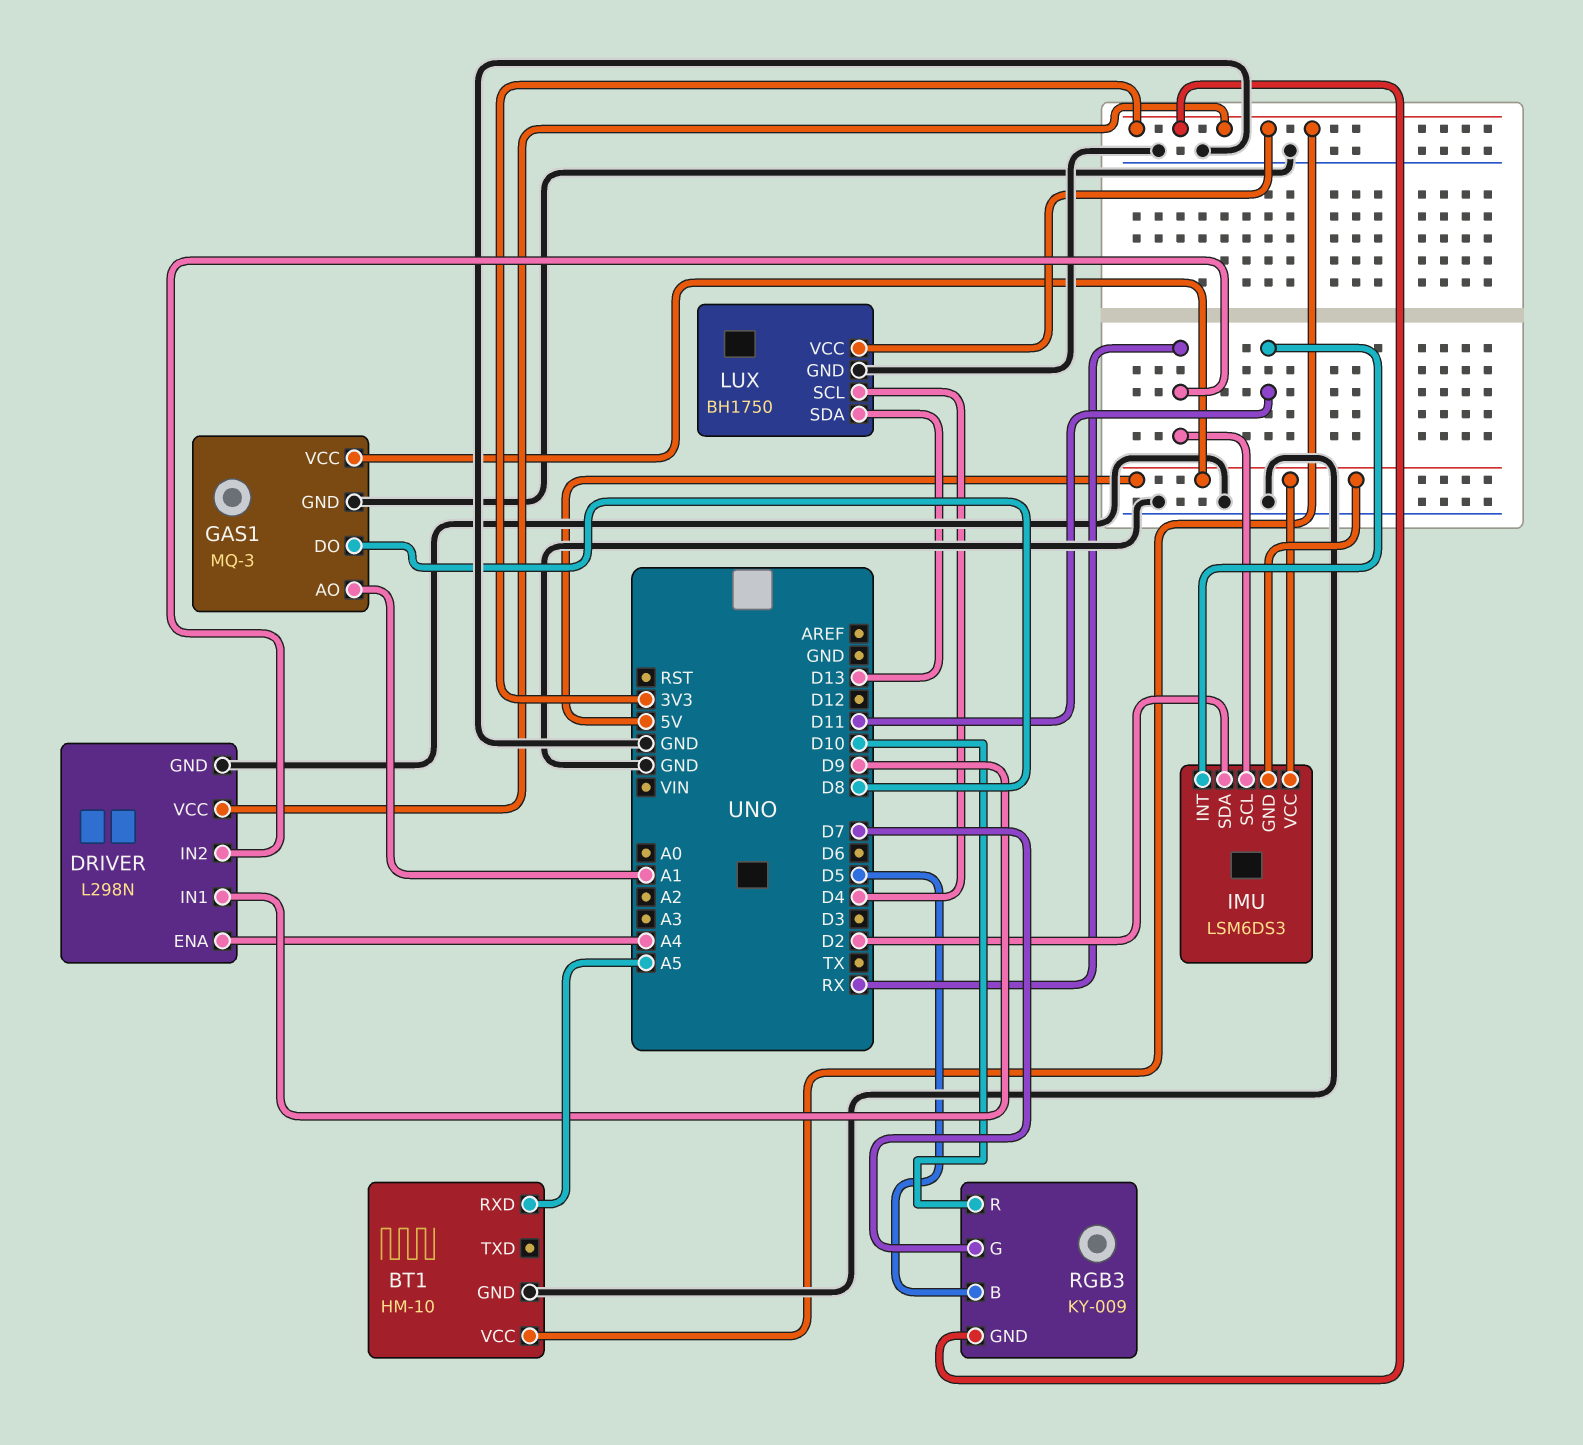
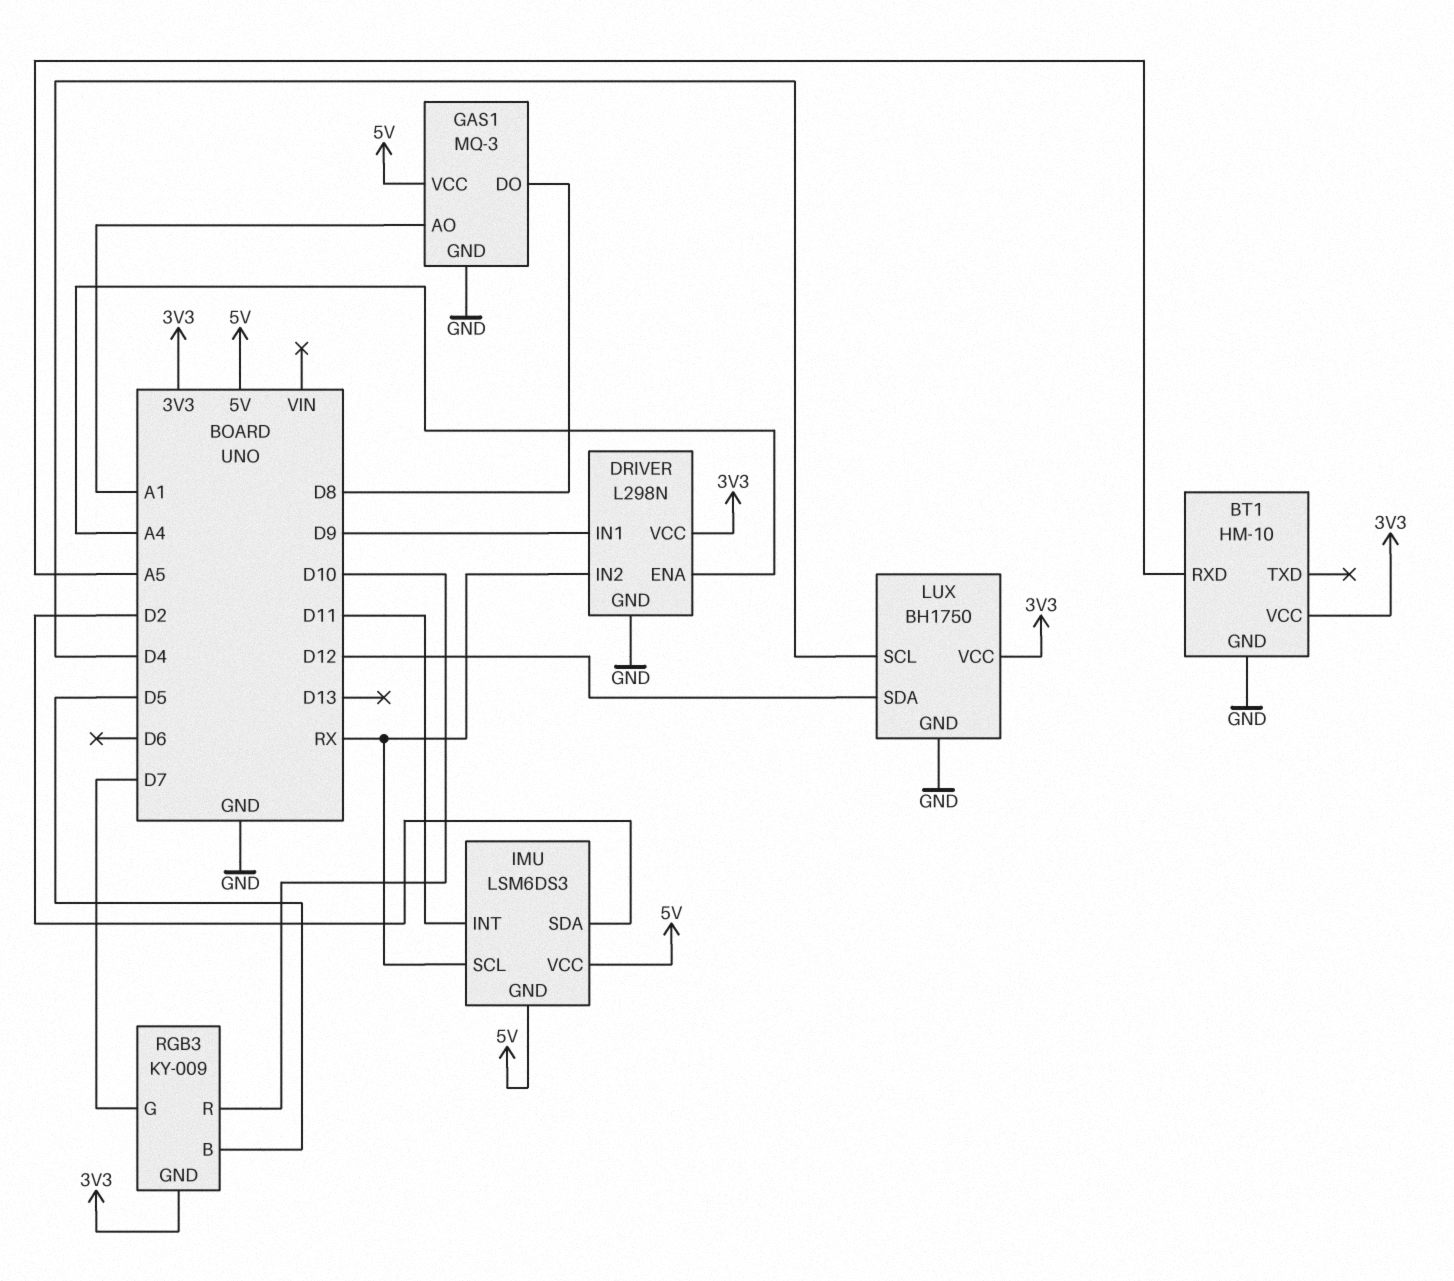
LUX pin SDA: D13 -> D12

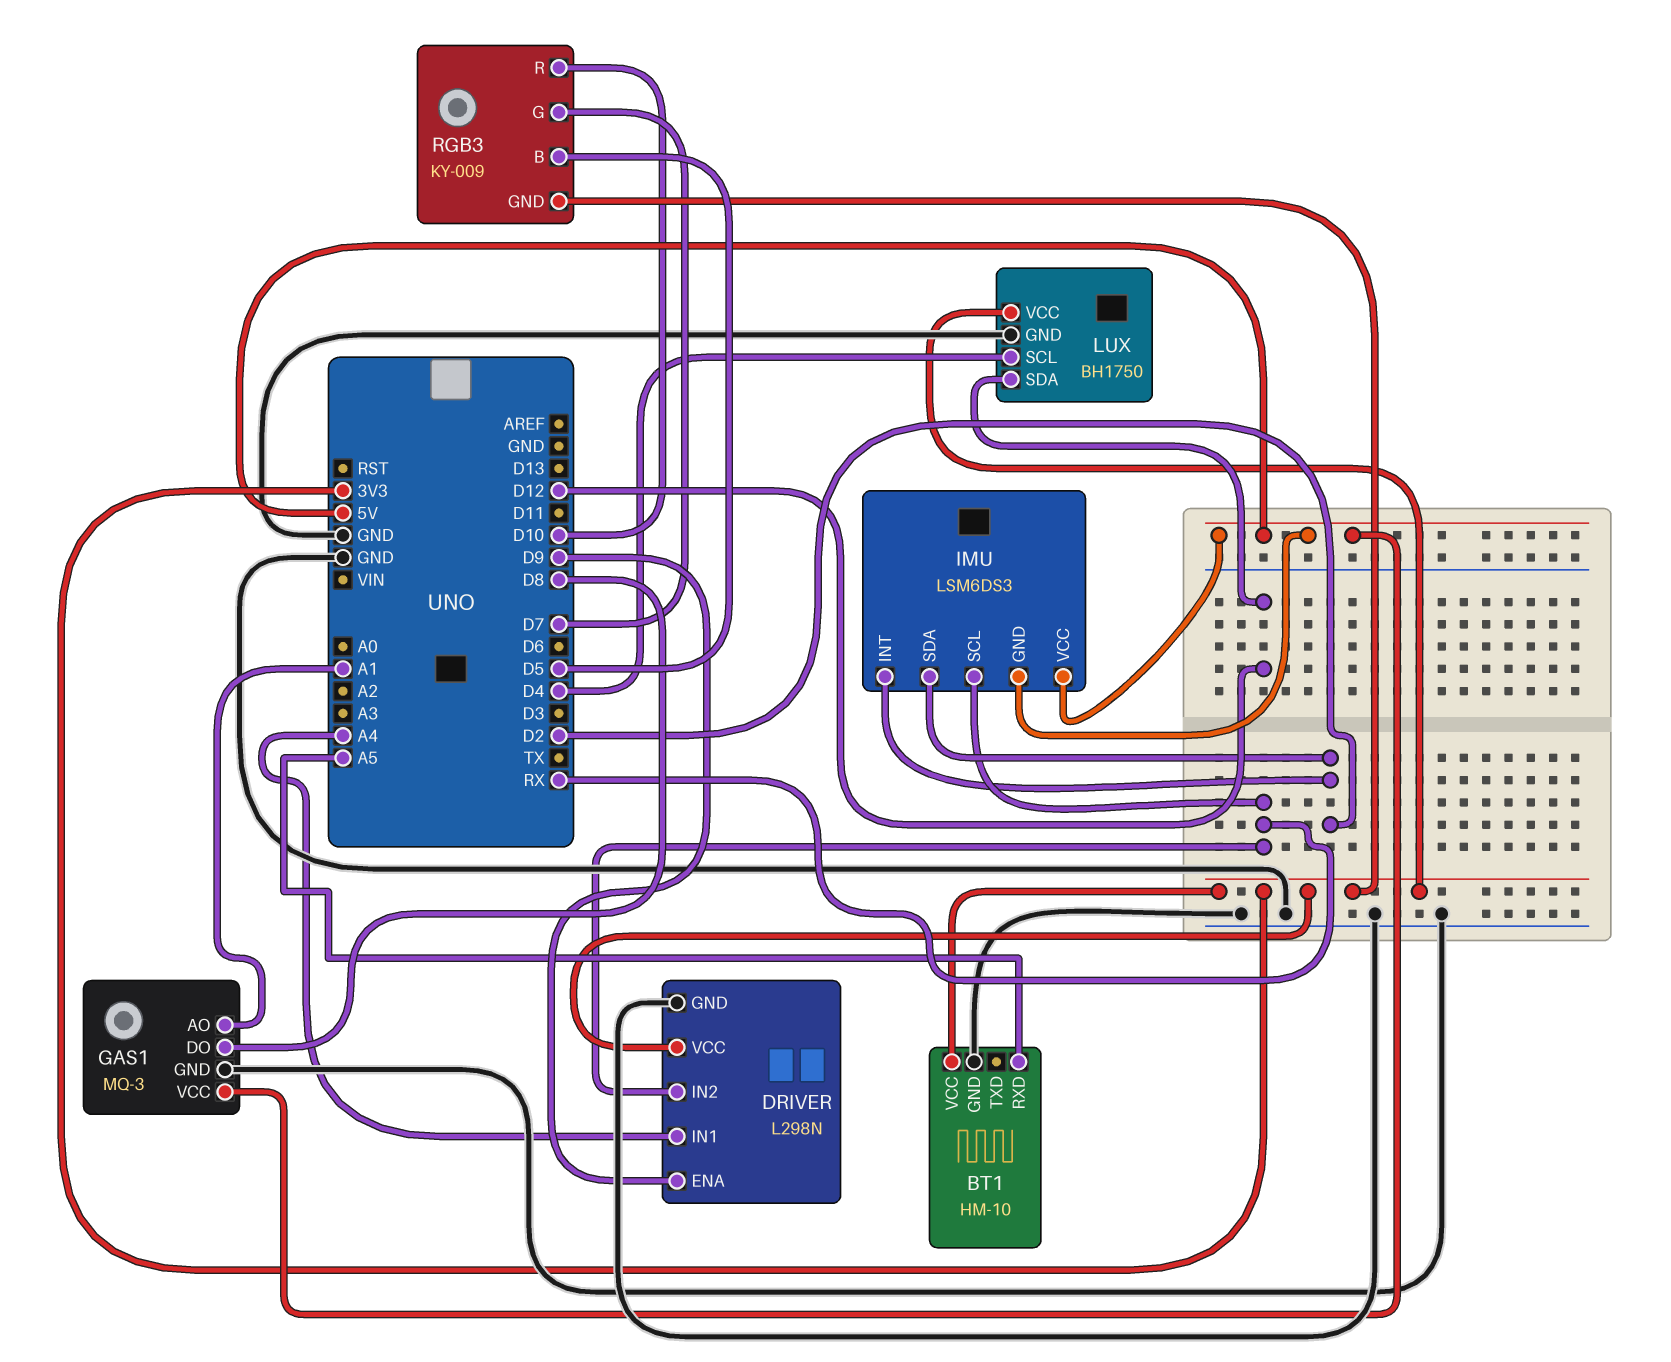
DRIVER pin ENA: A4 -> D9
DRIVER pin IN1: D9 -> A4
IMU pin INT: D11 -> D2

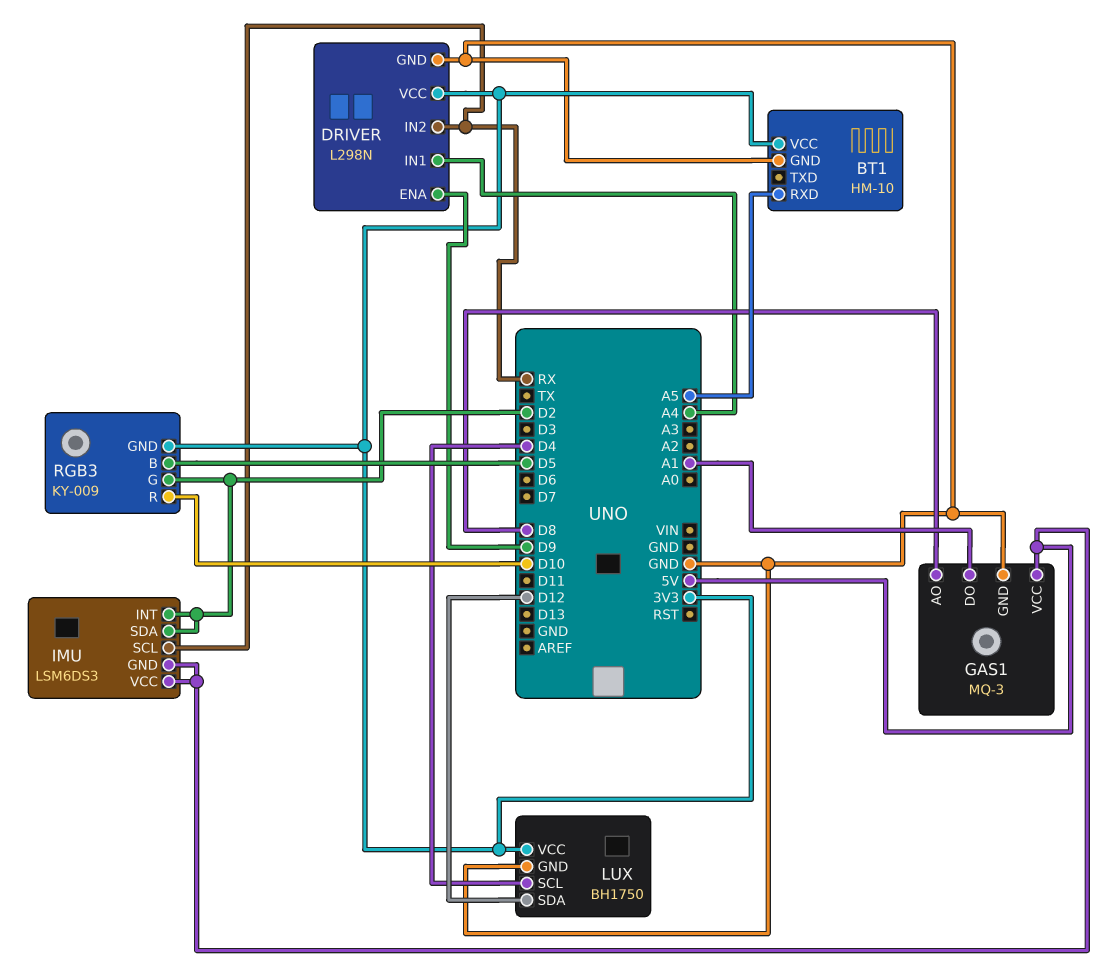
GAS1 pin AO: A1 -> D8
GAS1 pin DO: D8 -> A1
RGB3 pin G: D7 -> D2

